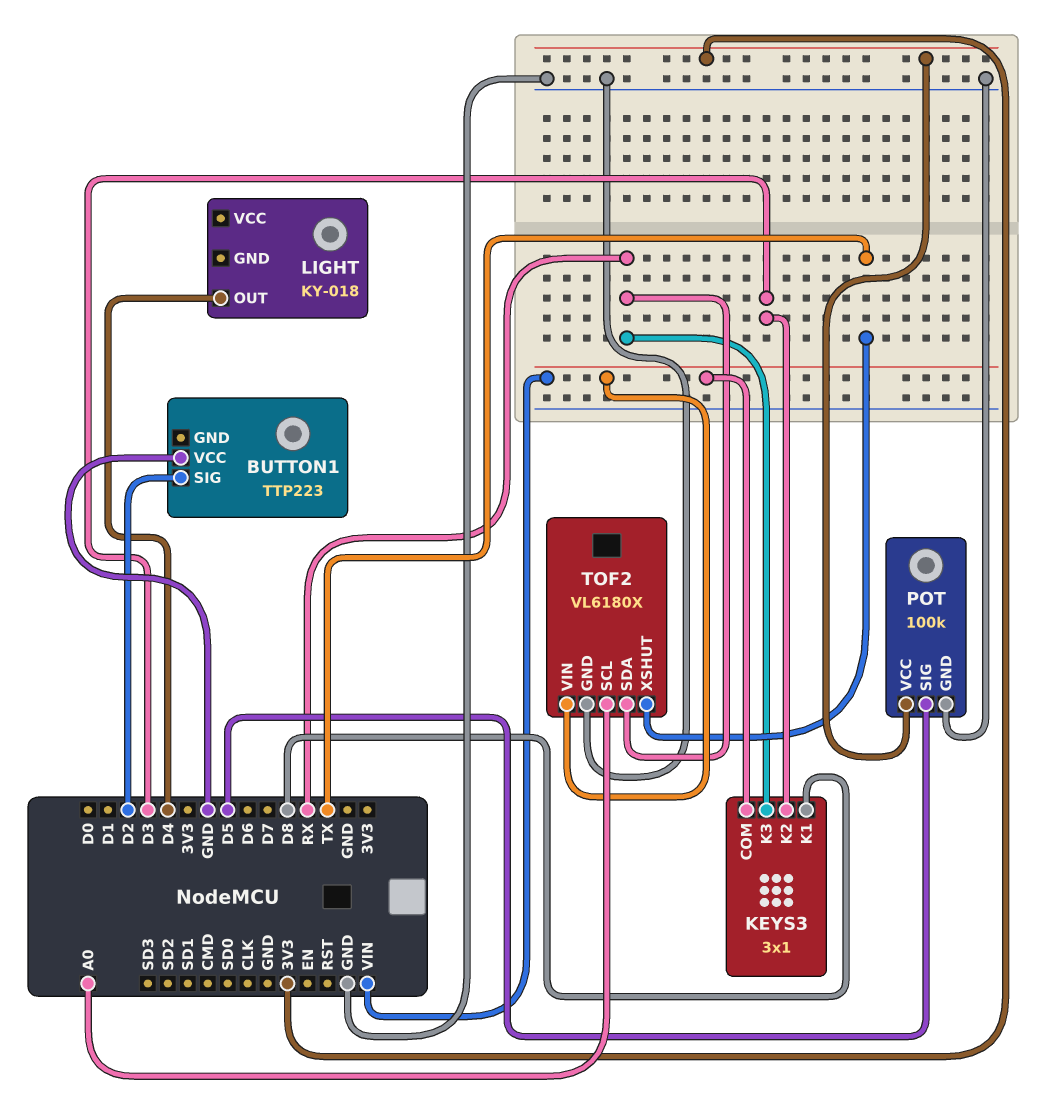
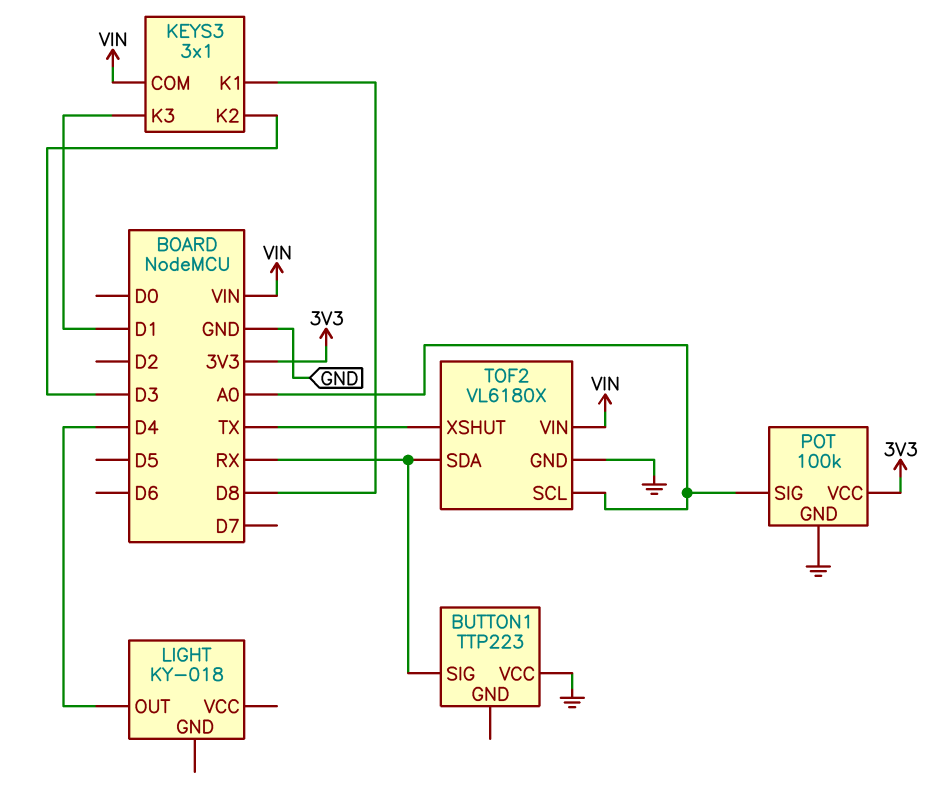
BUTTON1 pin SIG: D2 -> RX
KEYS3 pin K3: RX -> D1
POT pin SIG: D5 -> A0

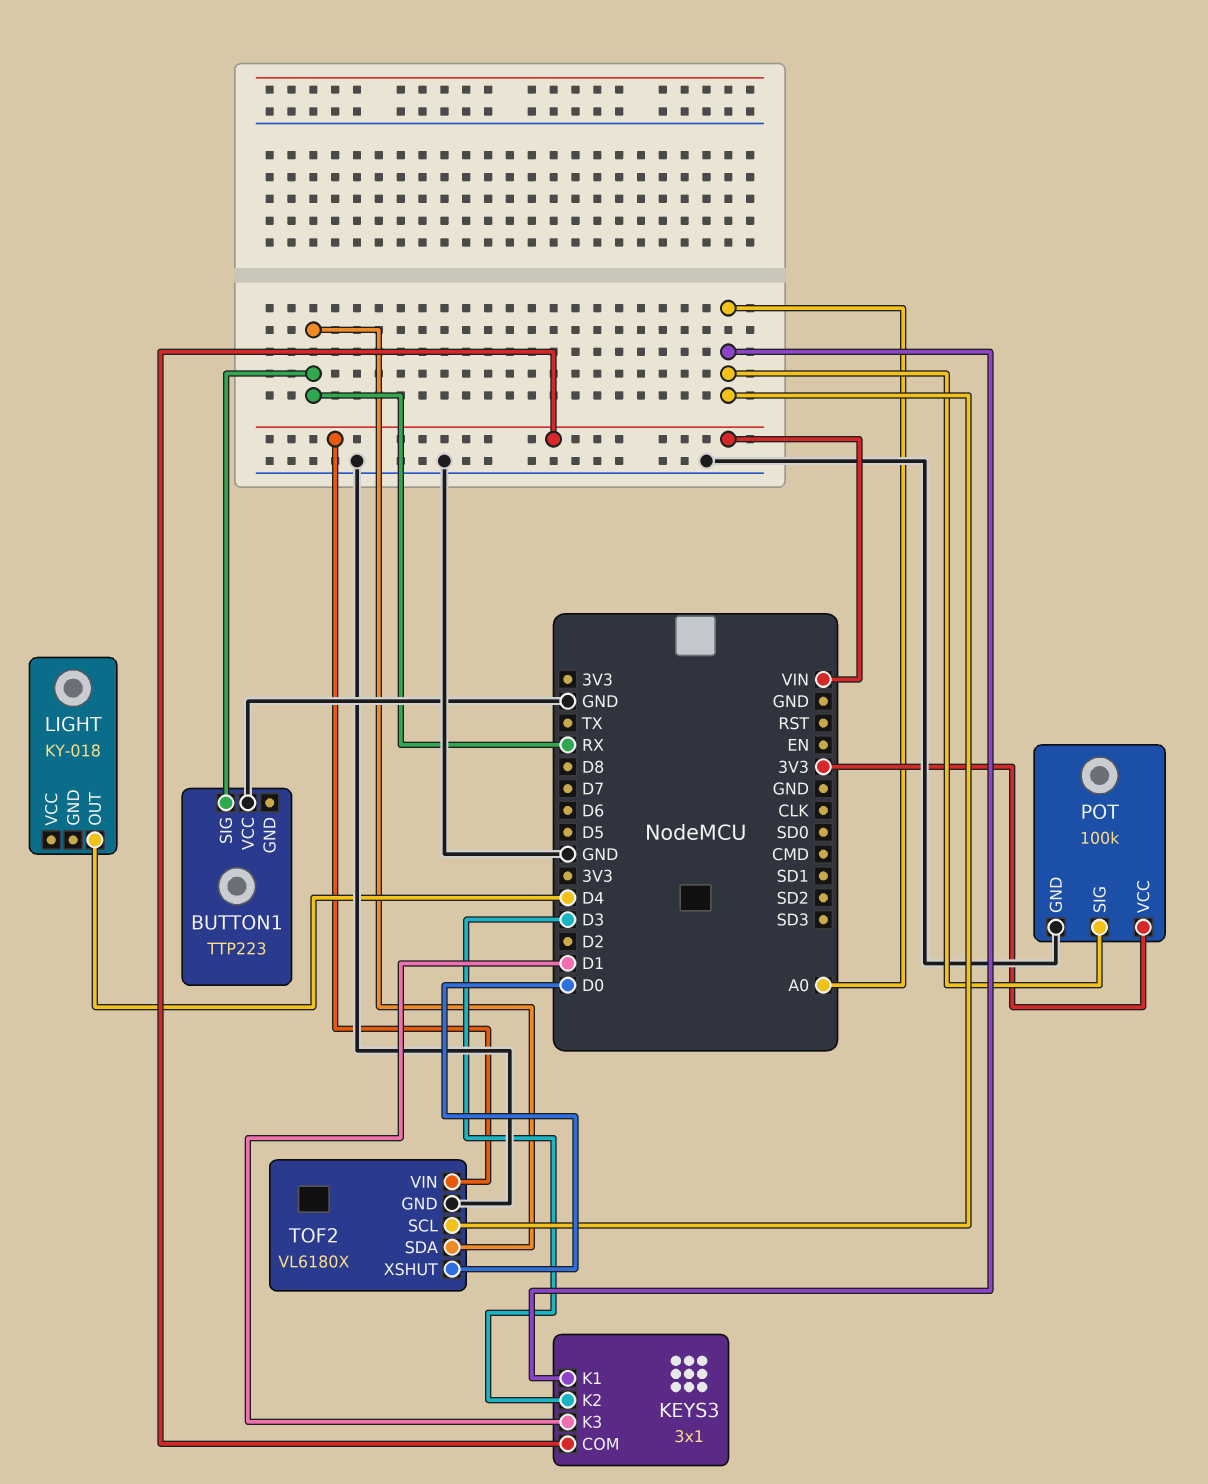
KEYS3 pin K1: D8 -> A0
TOF2 pin XSHUT: TX -> D0

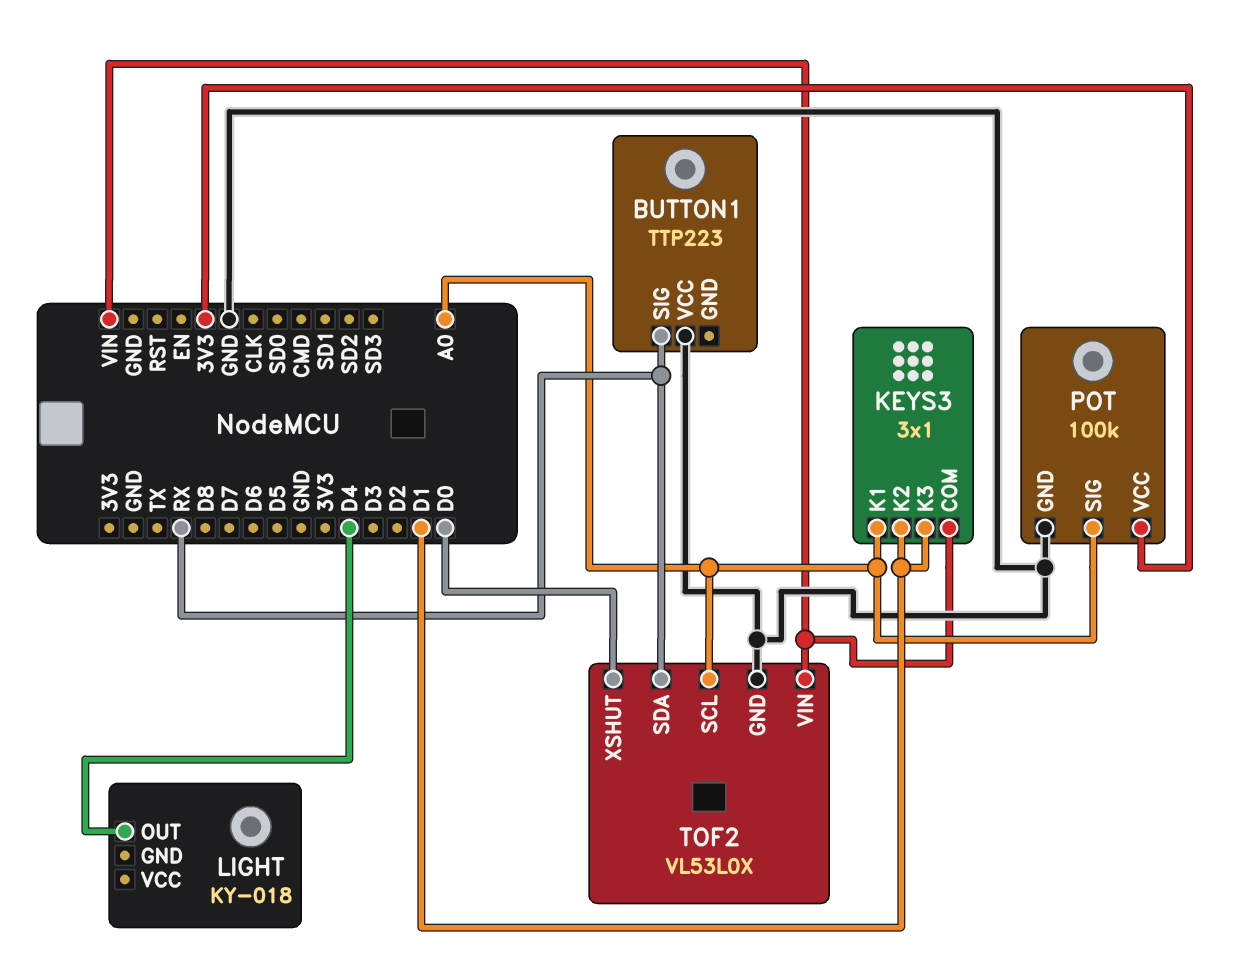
KEYS3 pin K2: D3 -> D1
TOF2: VL6180X -> VL53L0X

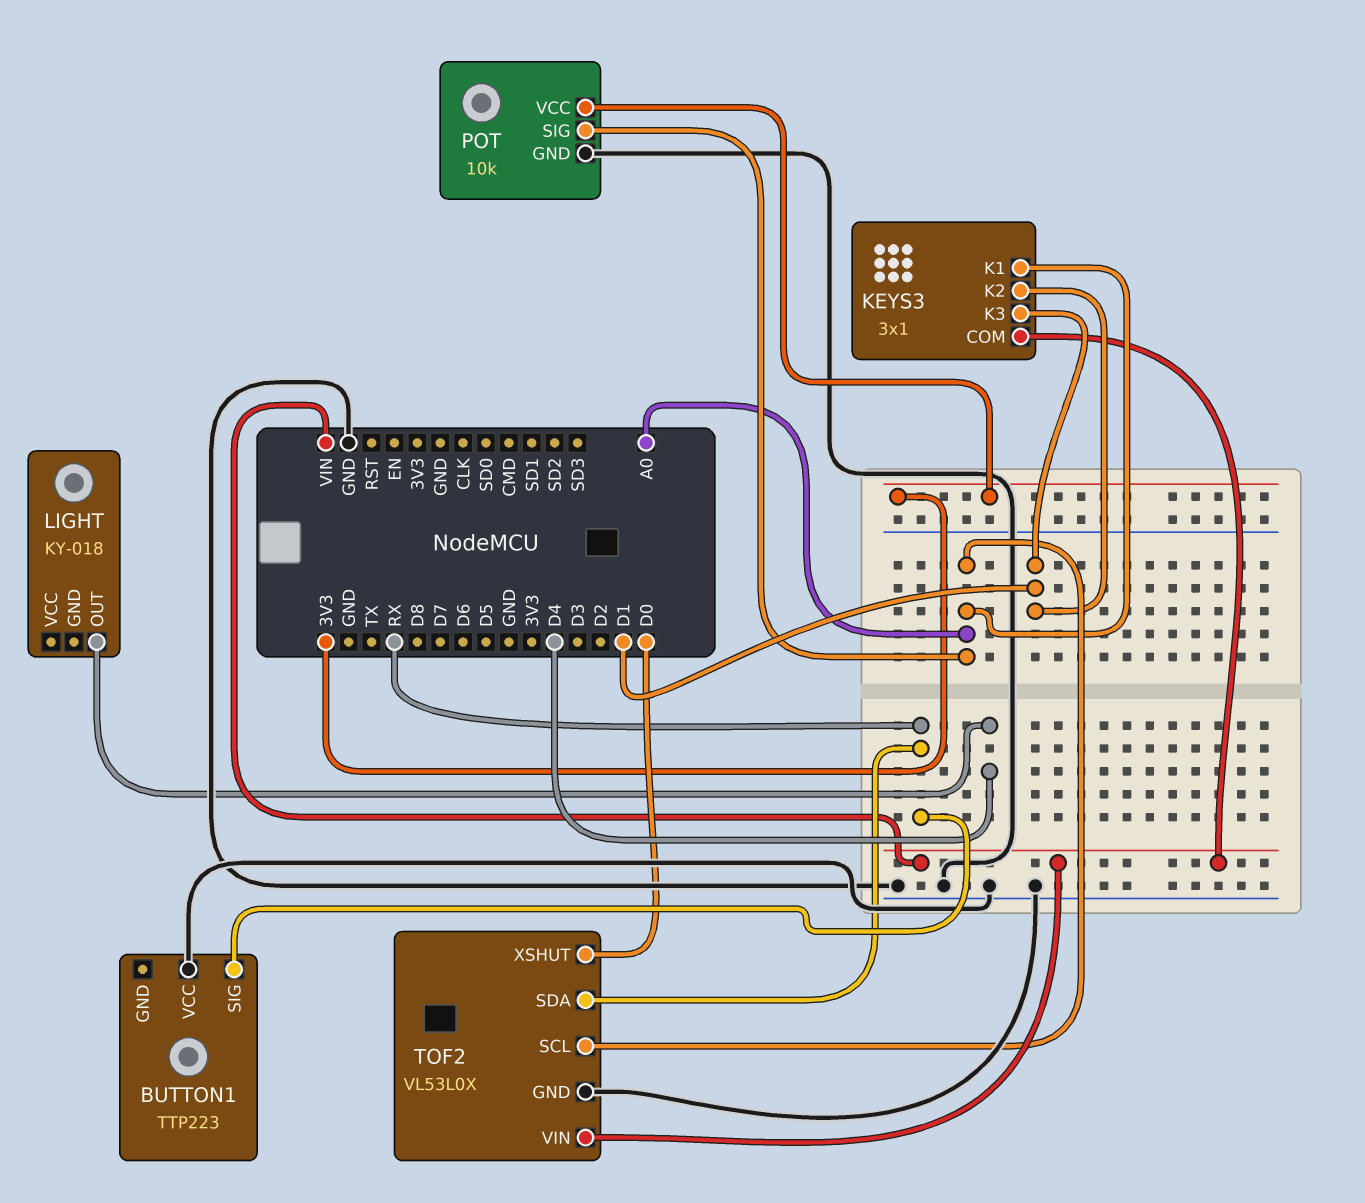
POT: 100k -> 10k

